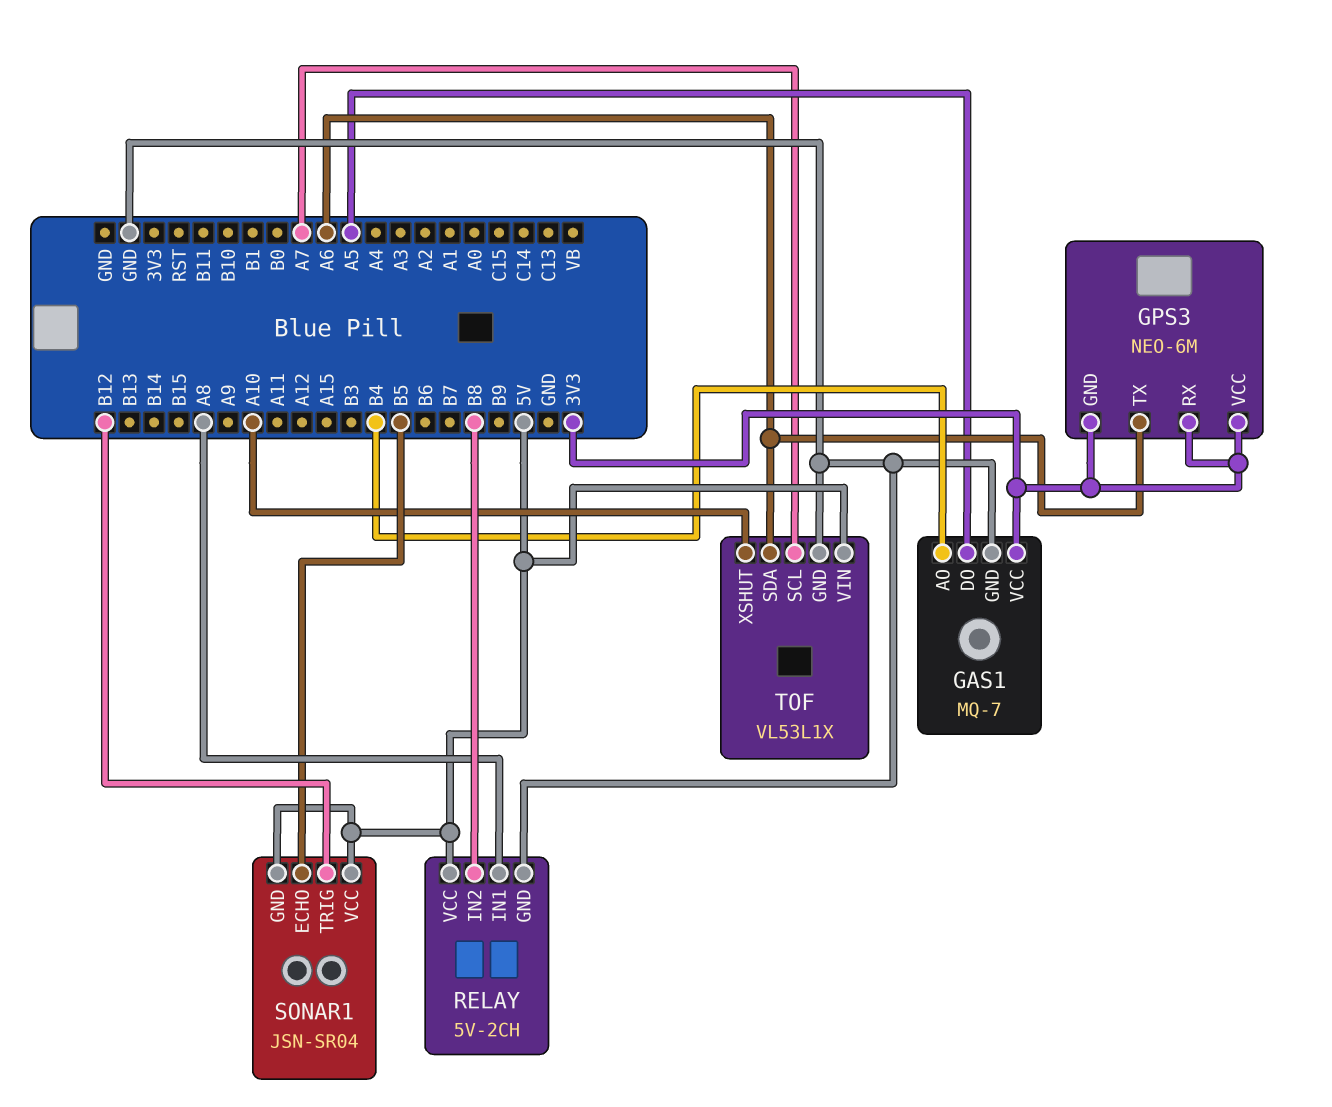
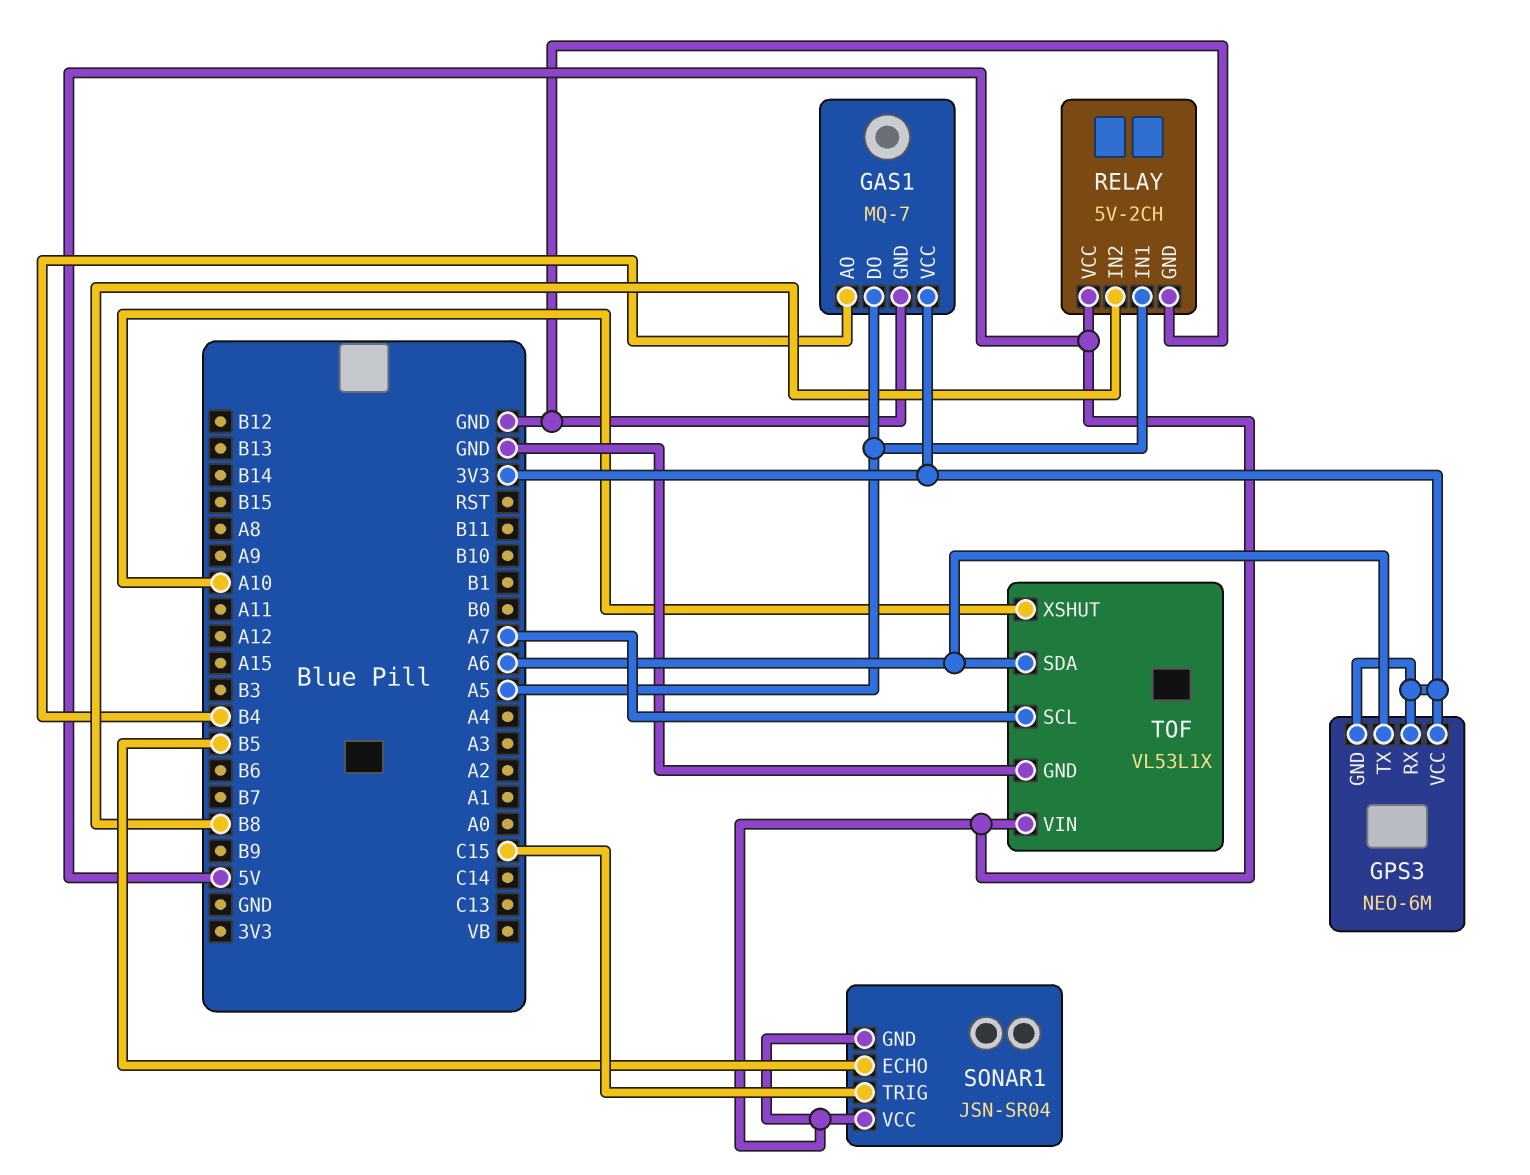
RELAY pin IN1: A8 -> A5
SONAR1 pin TRIG: B12 -> C15

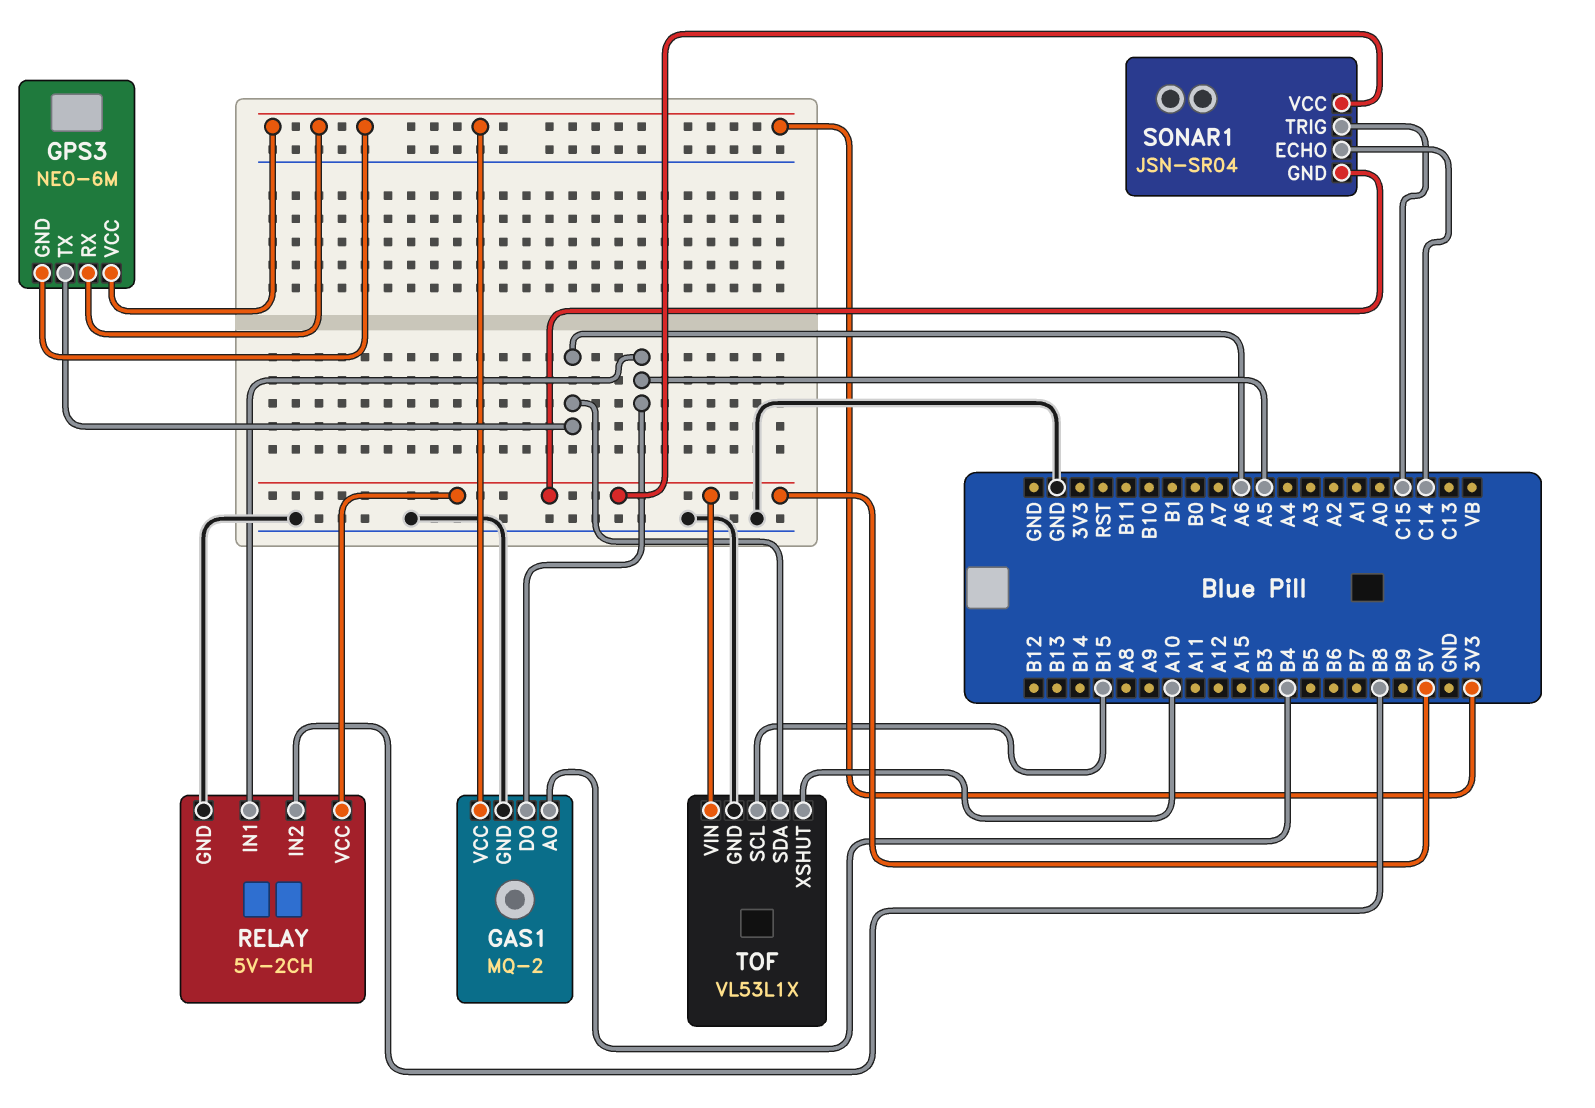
GAS1: MQ-7 -> MQ-2
SONAR1 pin ECHO: B5 -> C14
TOF pin SCL: A7 -> B15

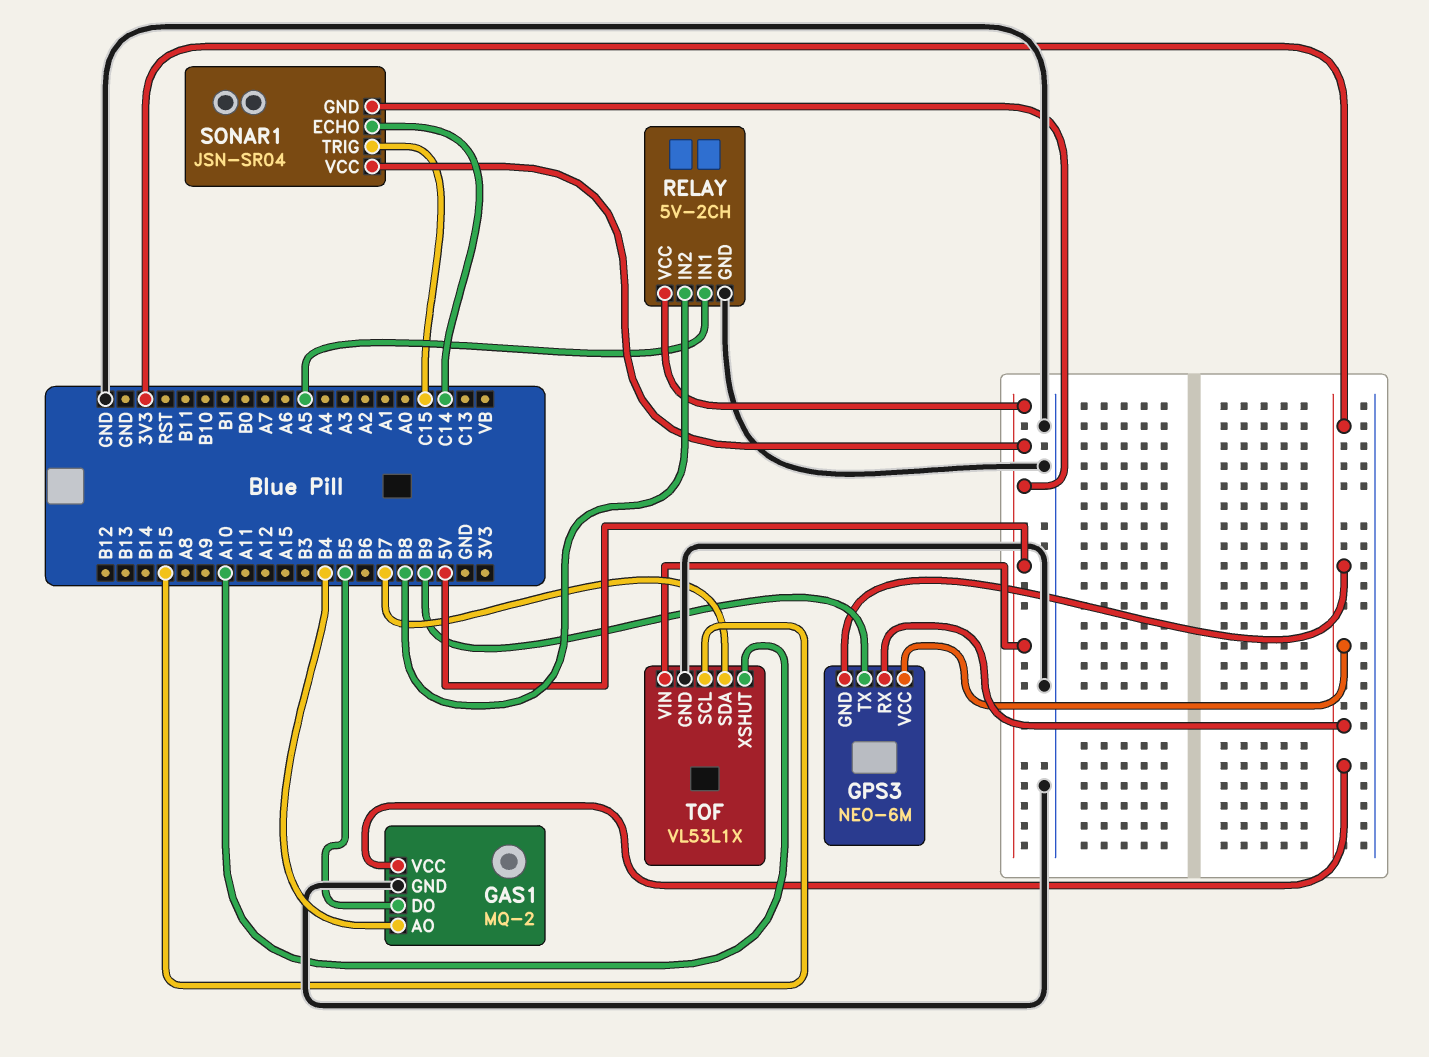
GAS1 pin DO: A5 -> B5
GPS3 pin TX: A6 -> B9
TOF pin SDA: A6 -> B7

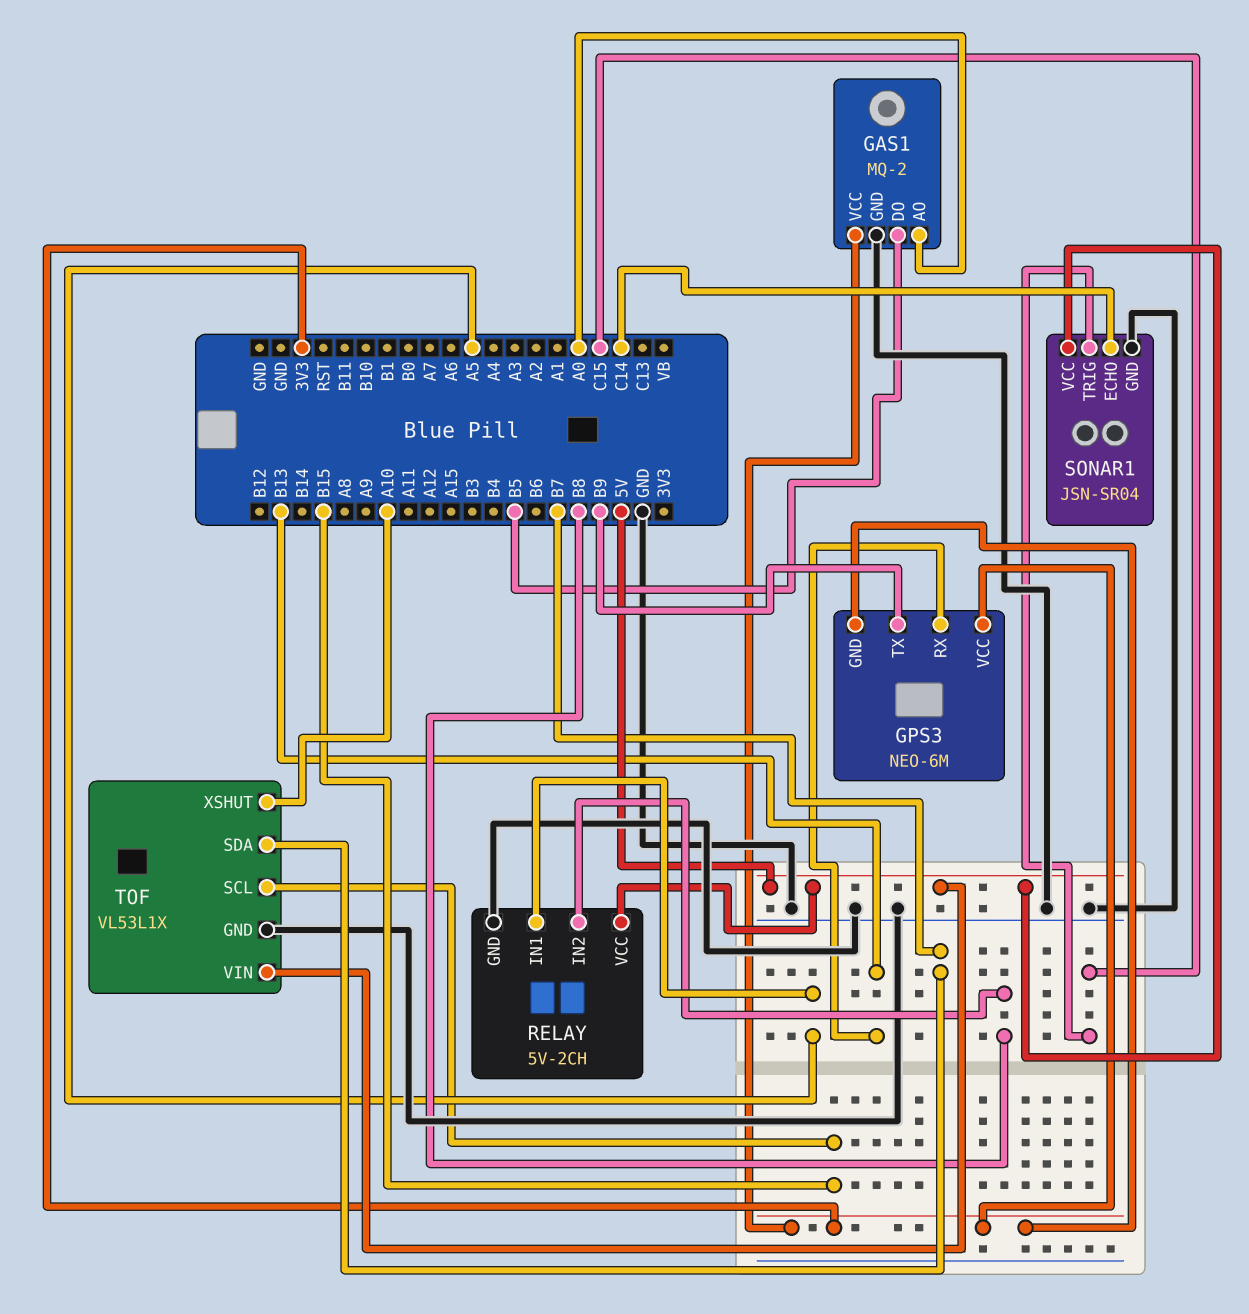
GAS1 pin AO: B4 -> A0
GPS3 pin RX: 3V3 -> B13
SONAR1 pin GND: 5V -> GND

